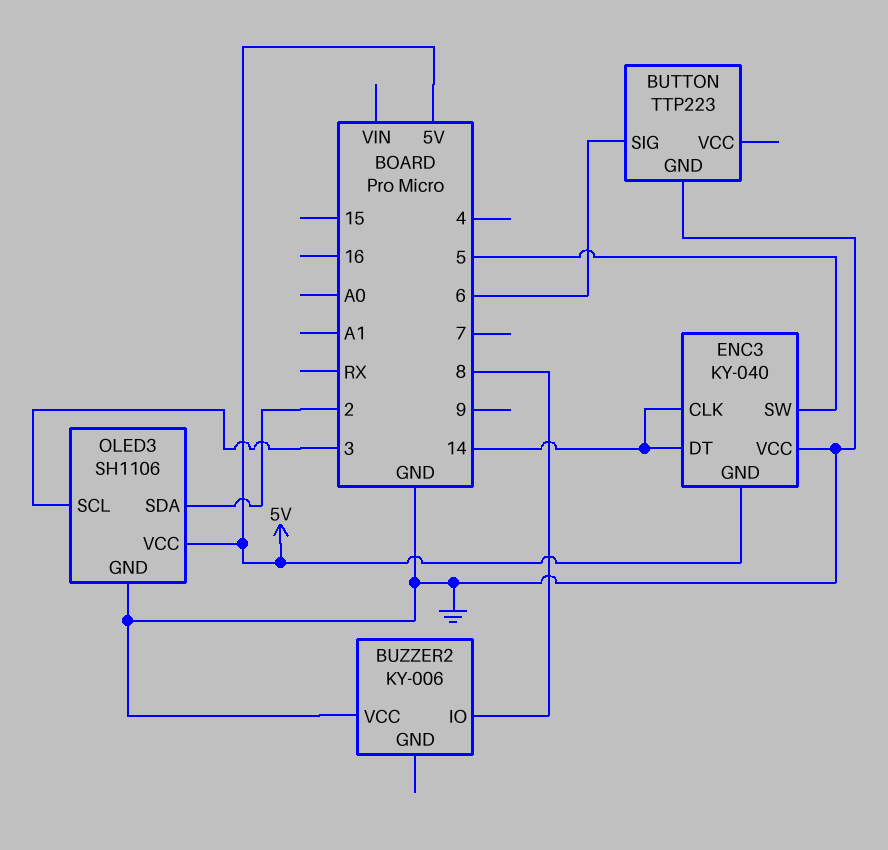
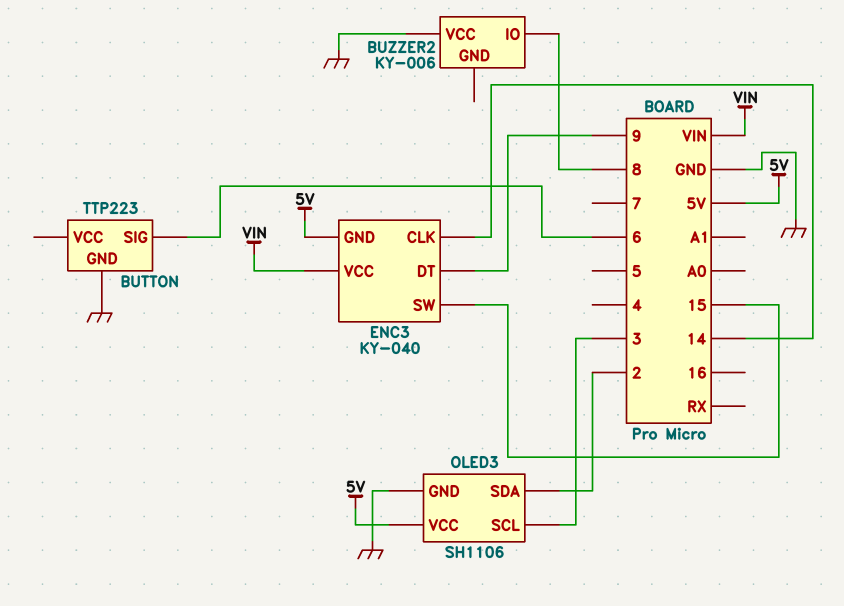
ENC3 pin DT: 14 -> 9
ENC3 pin SW: 5 -> 15
ENC3 pin VCC: GND -> VIN

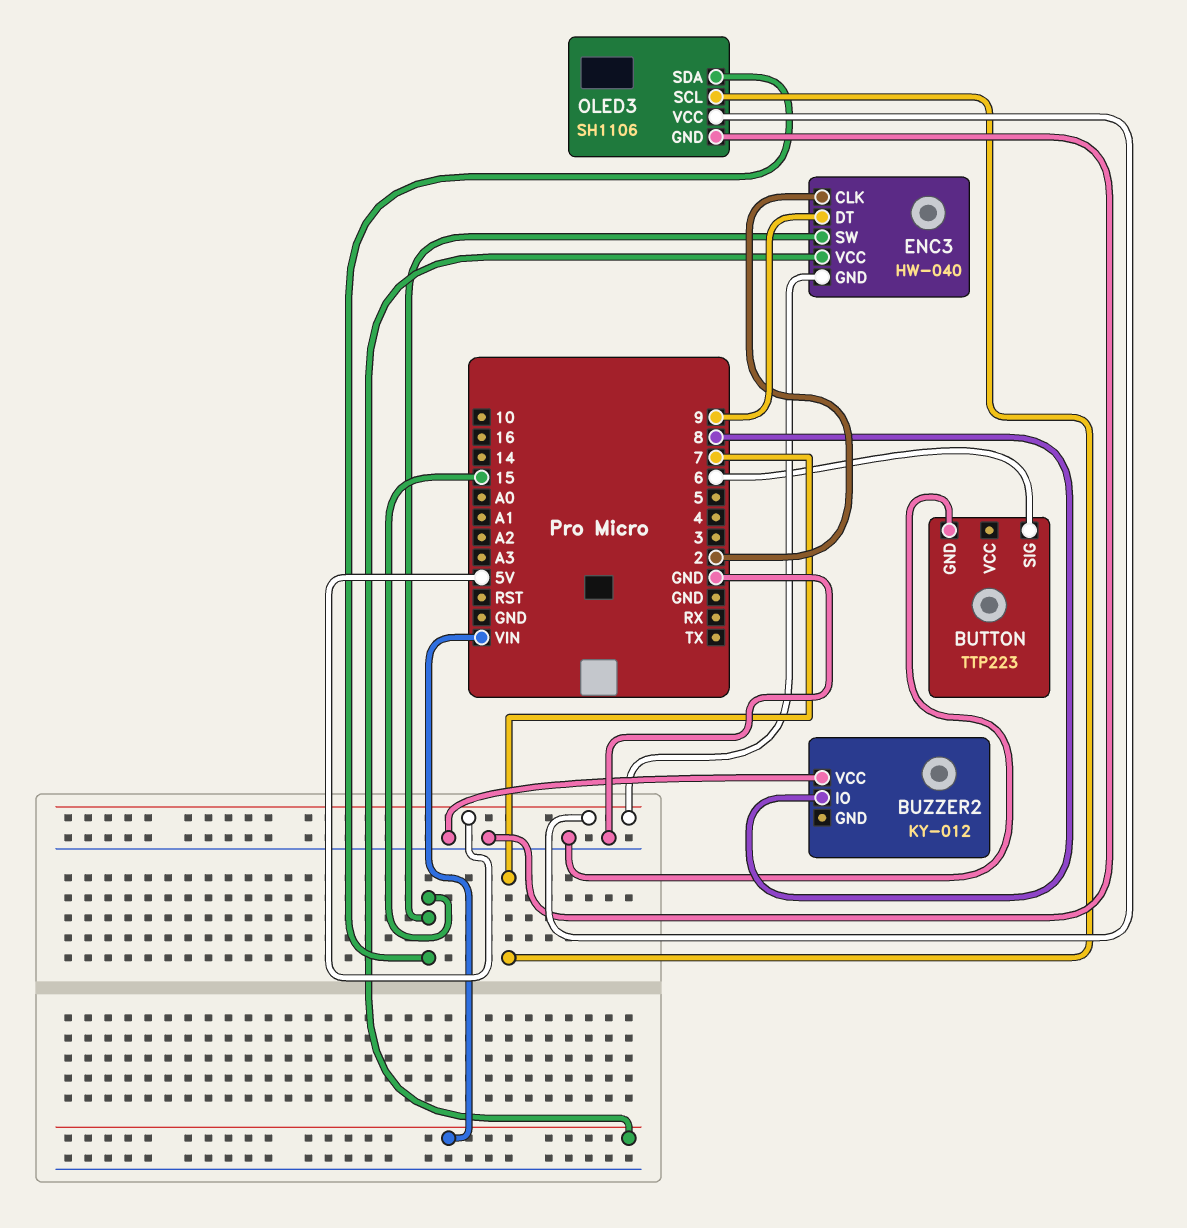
BUZZER2: KY-006 -> KY-012
ENC3: KY-040 -> HW-040
ENC3 pin CLK: 14 -> 2
OLED3 pin SCL: 3 -> 7
OLED3 pin SDA: 2 -> 15

